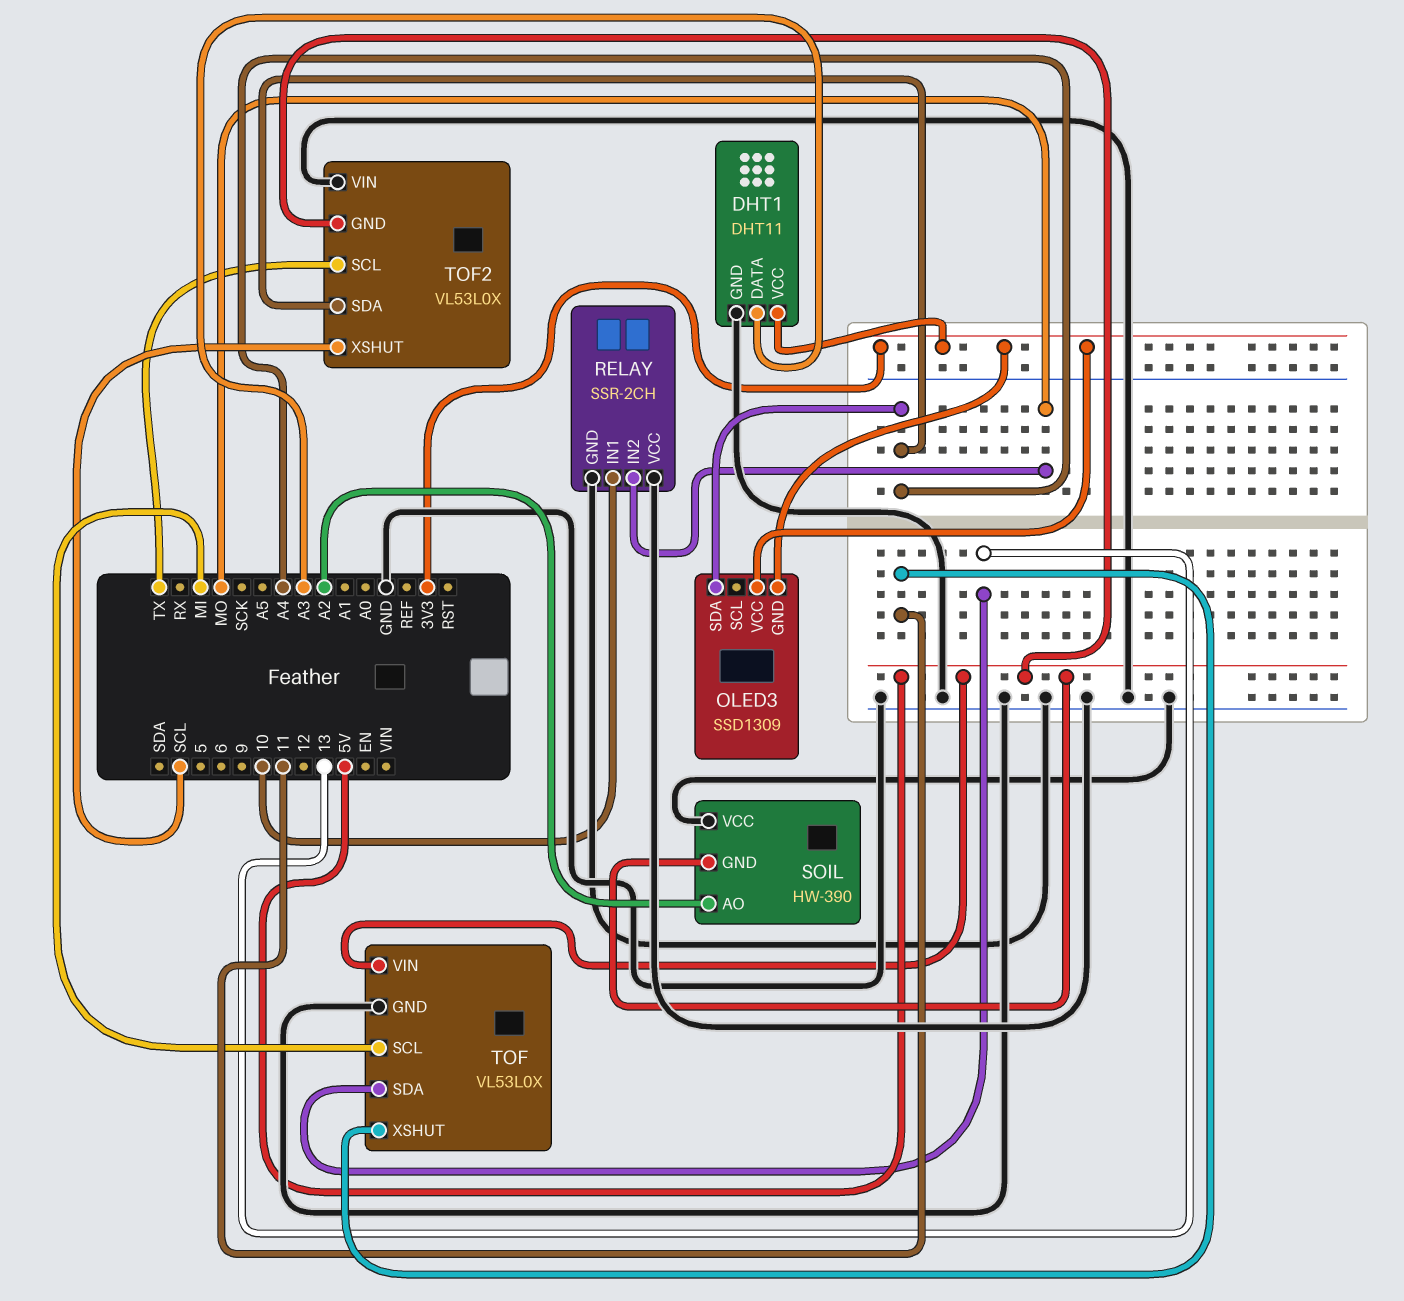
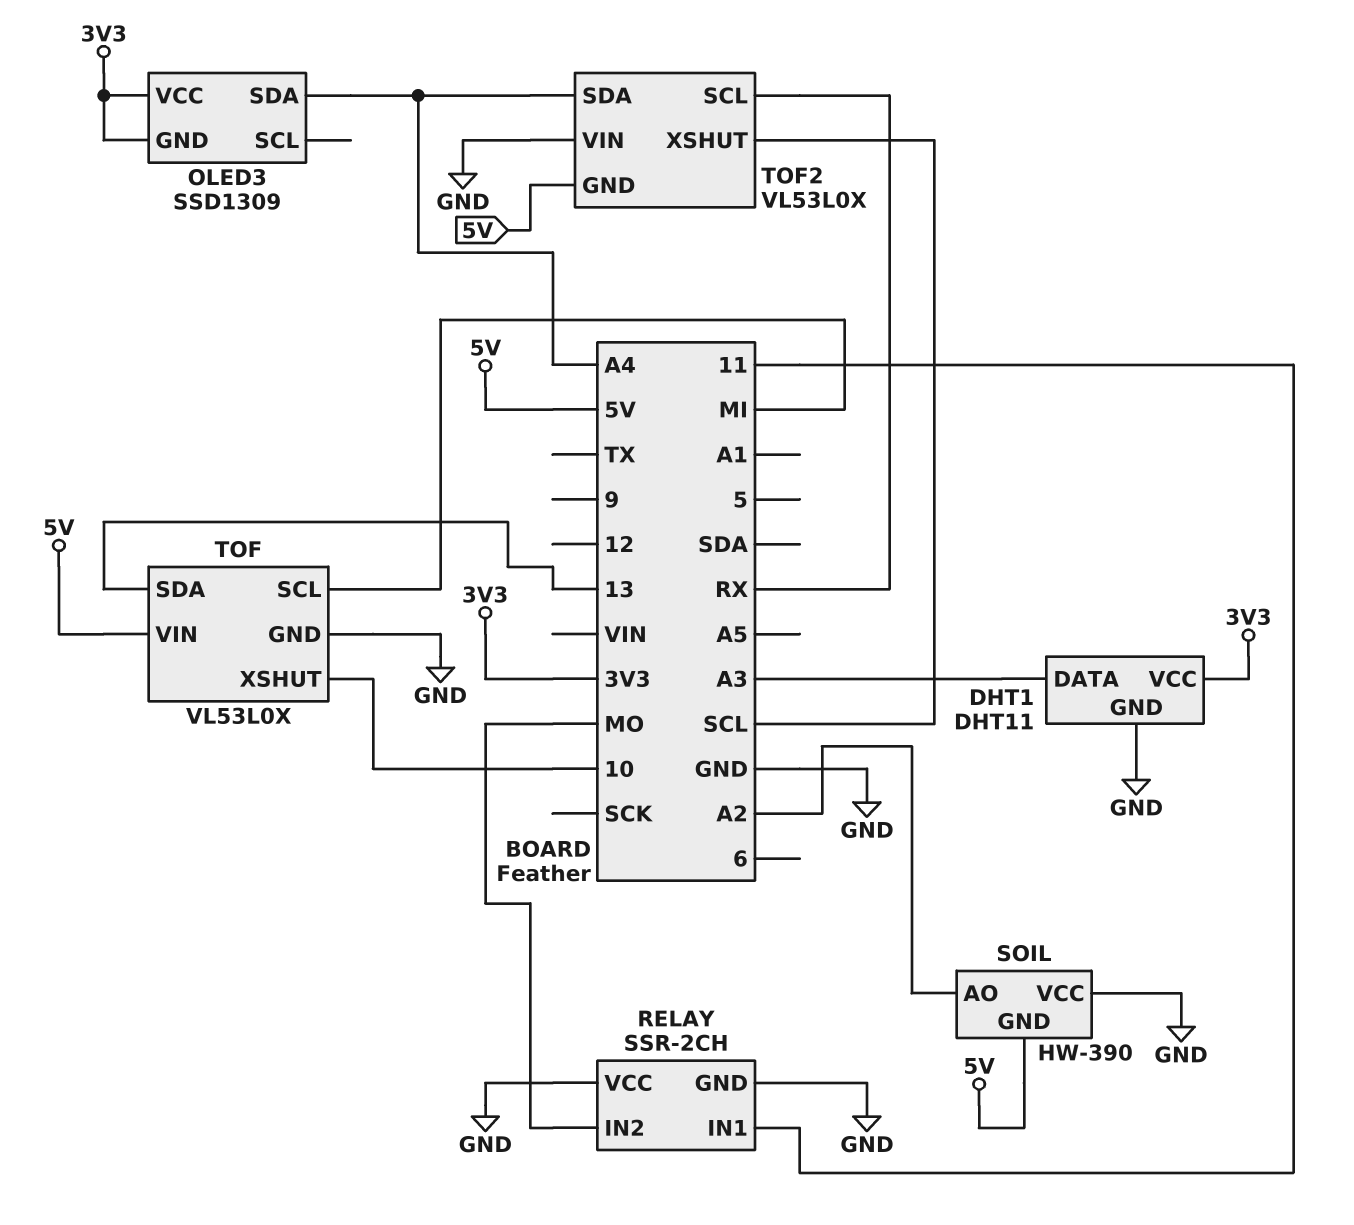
RELAY pin IN1: 10 -> 11
TOF pin XSHUT: 11 -> 10
TOF2 pin SCL: TX -> RX

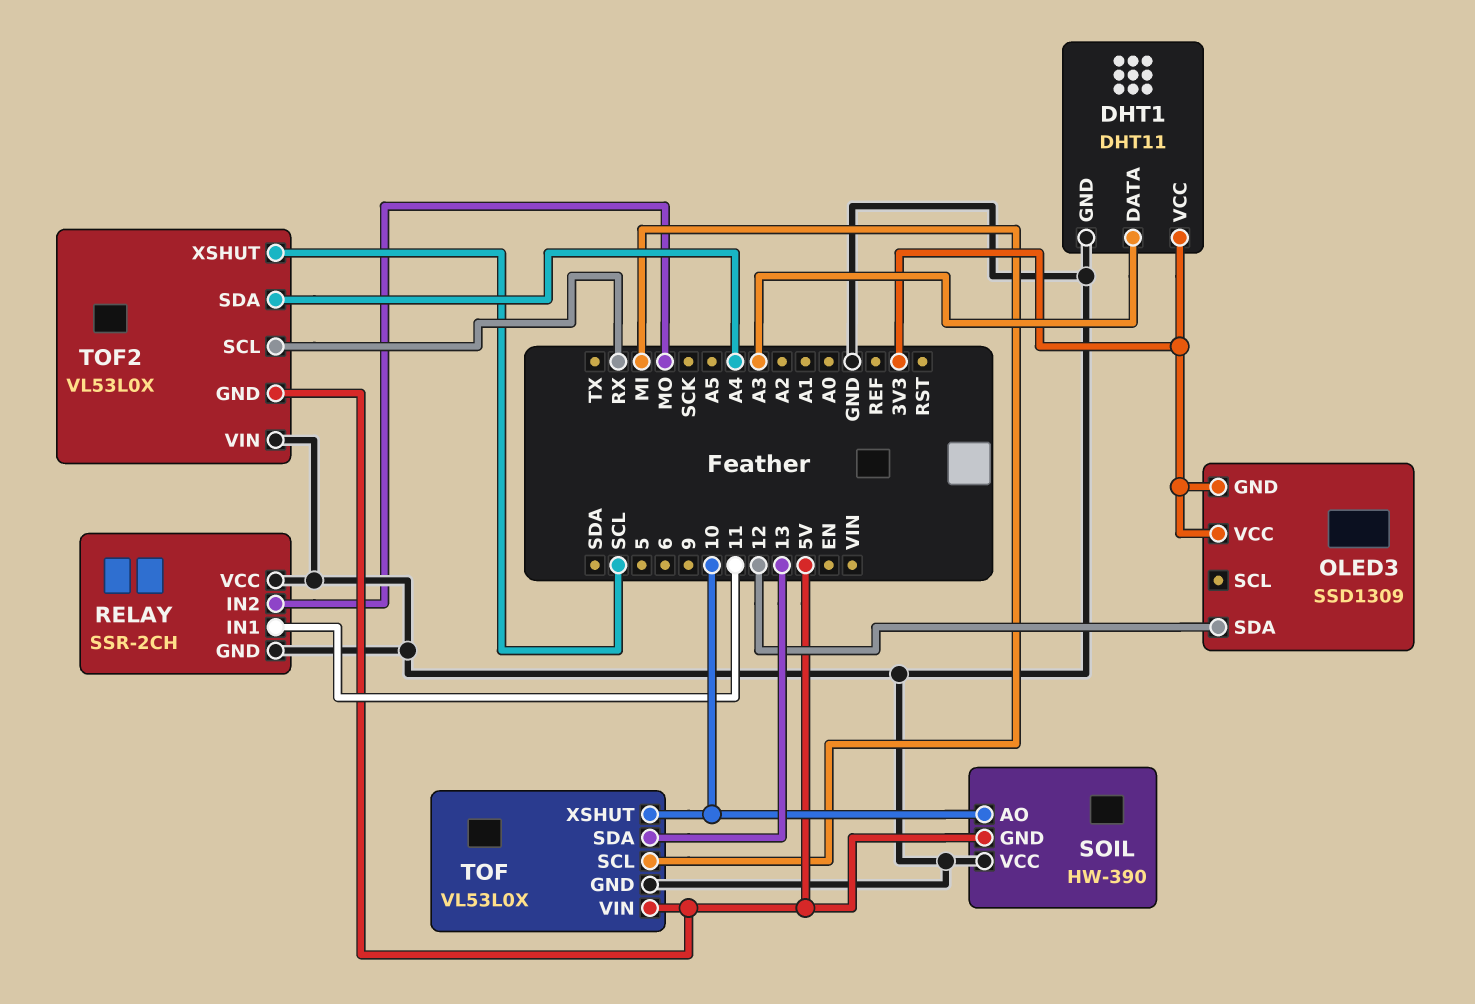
OLED3 pin SDA: A4 -> 12
SOIL pin AO: A2 -> 10

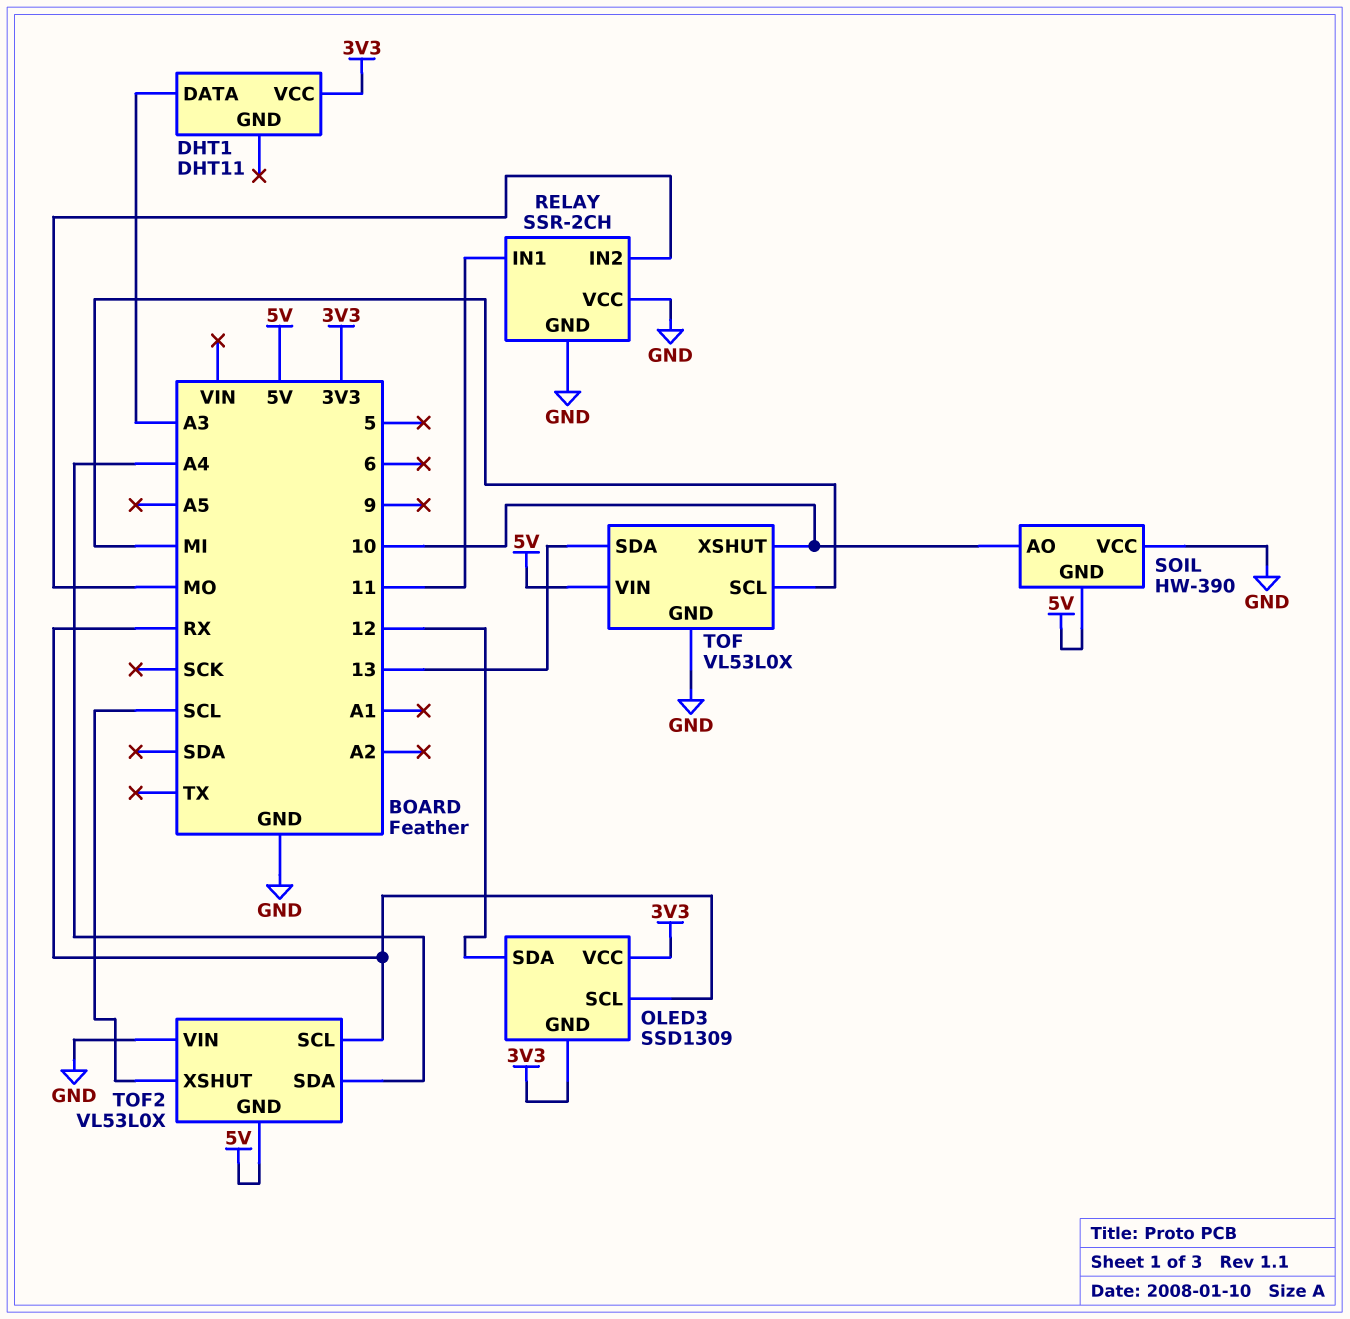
DHT1 pin GND: GND -> none
OLED3 pin SCL: none -> RX

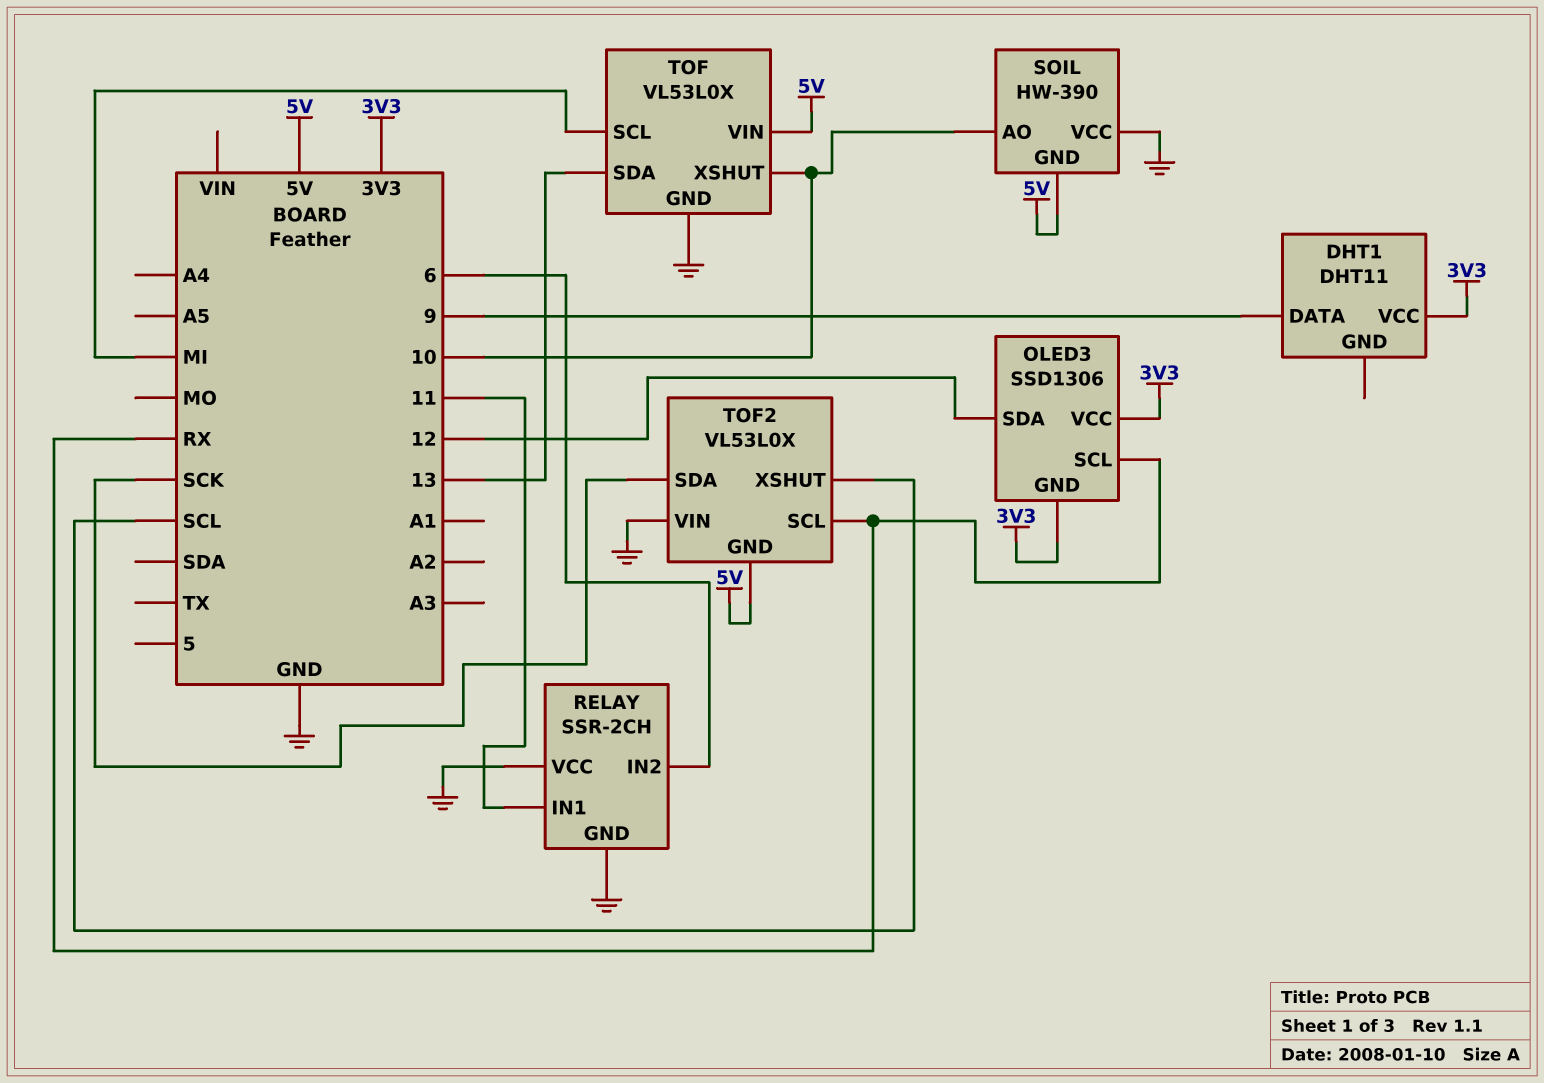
DHT1 pin DATA: A3 -> 9
OLED3: SSD1309 -> SSD1306
RELAY pin IN2: MO -> 6
TOF2 pin SDA: A4 -> SCK

